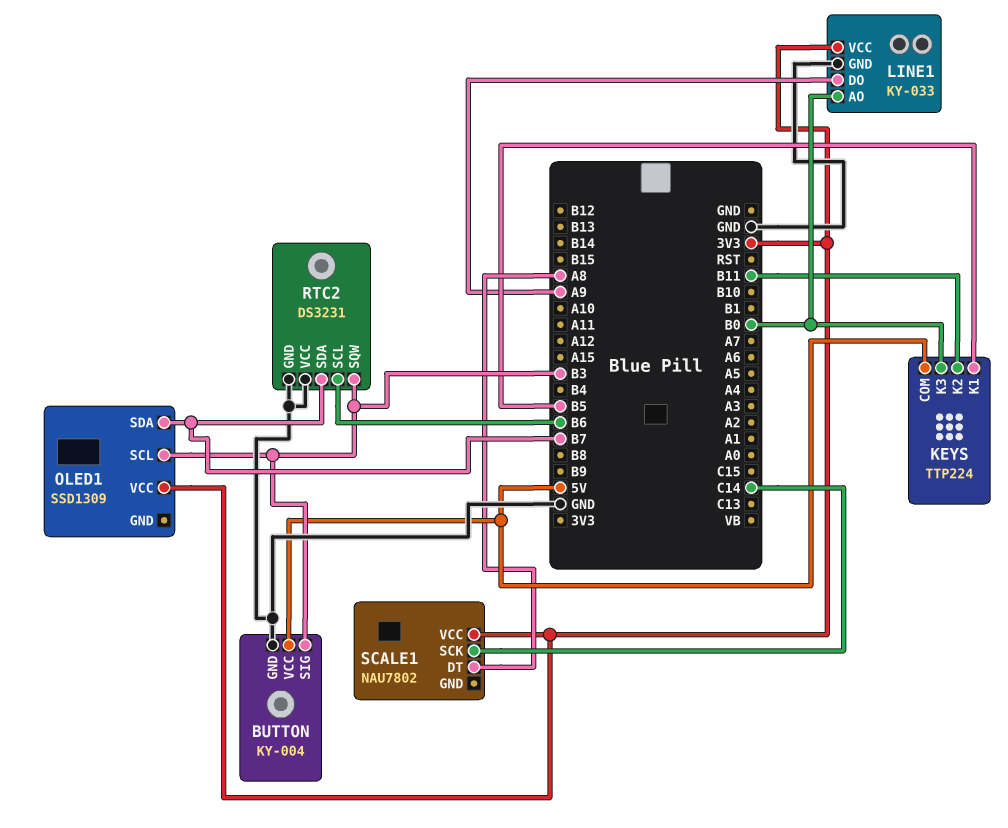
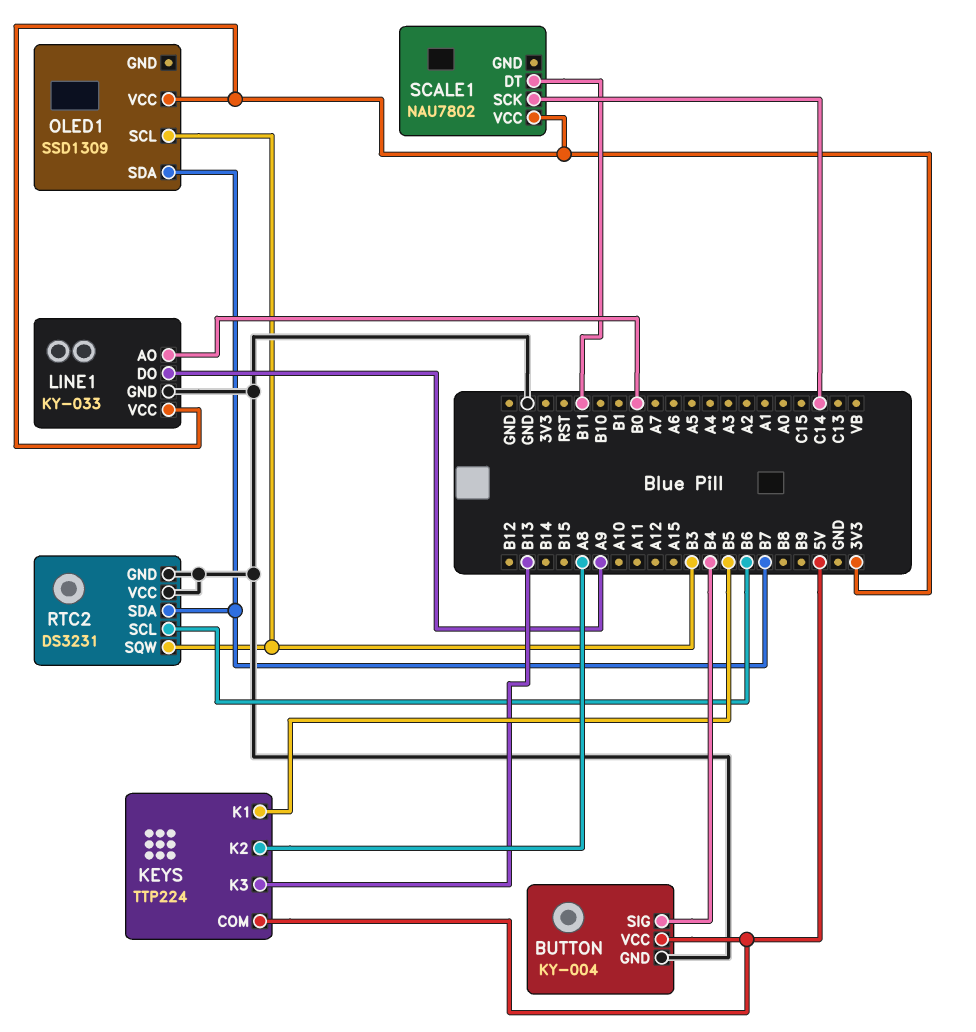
BUTTON pin SIG: B3 -> B4
KEYS pin K2: B11 -> A8
KEYS pin K3: B0 -> B13
SCALE1 pin DT: A8 -> B11

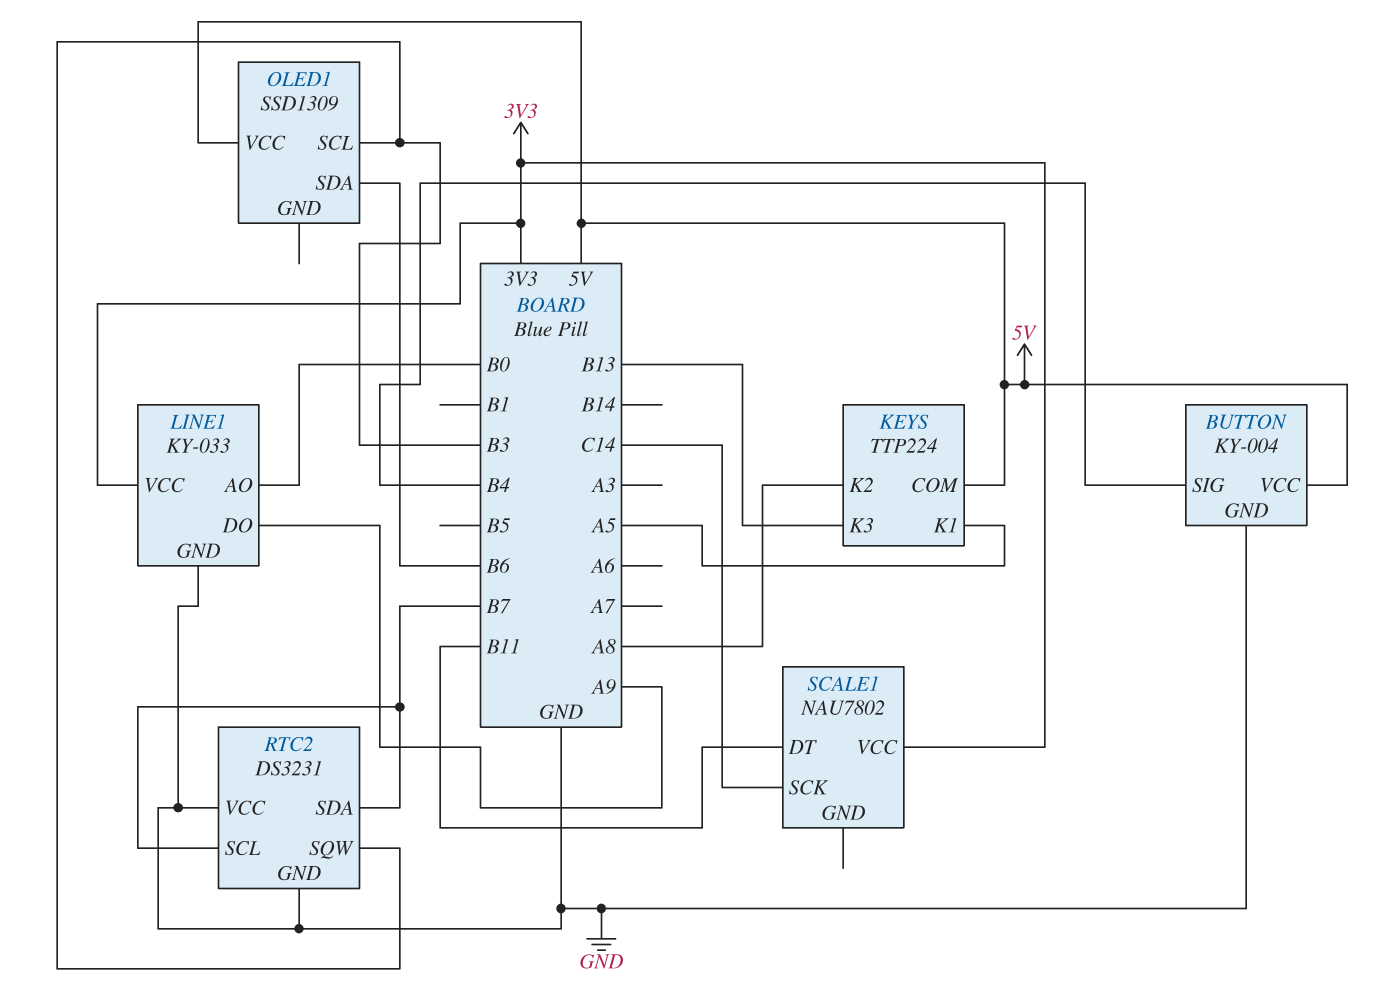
KEYS pin K1: B5 -> A5
OLED1 pin SDA: B7 -> B6
OLED1 pin VCC: 3V3 -> 5V
RTC2 pin SCL: B6 -> B7

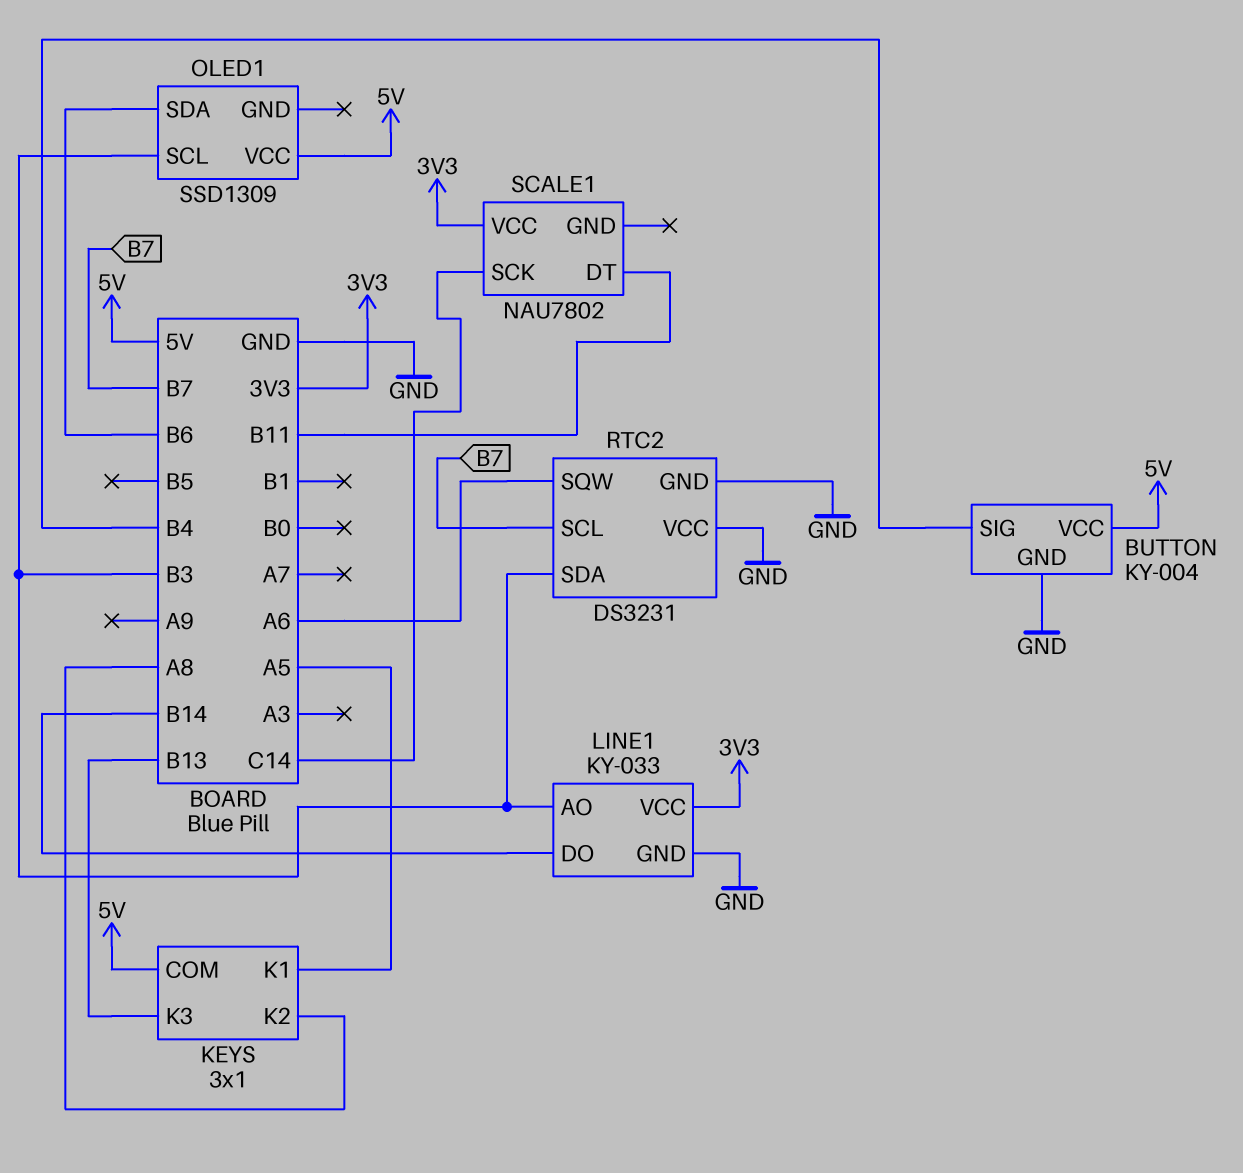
KEYS: TTP224 -> 3x1
LINE1 pin AO: B0 -> B3
LINE1 pin DO: A9 -> B14
RTC2 pin SDA: B7 -> B3
RTC2 pin SQW: B3 -> A6

